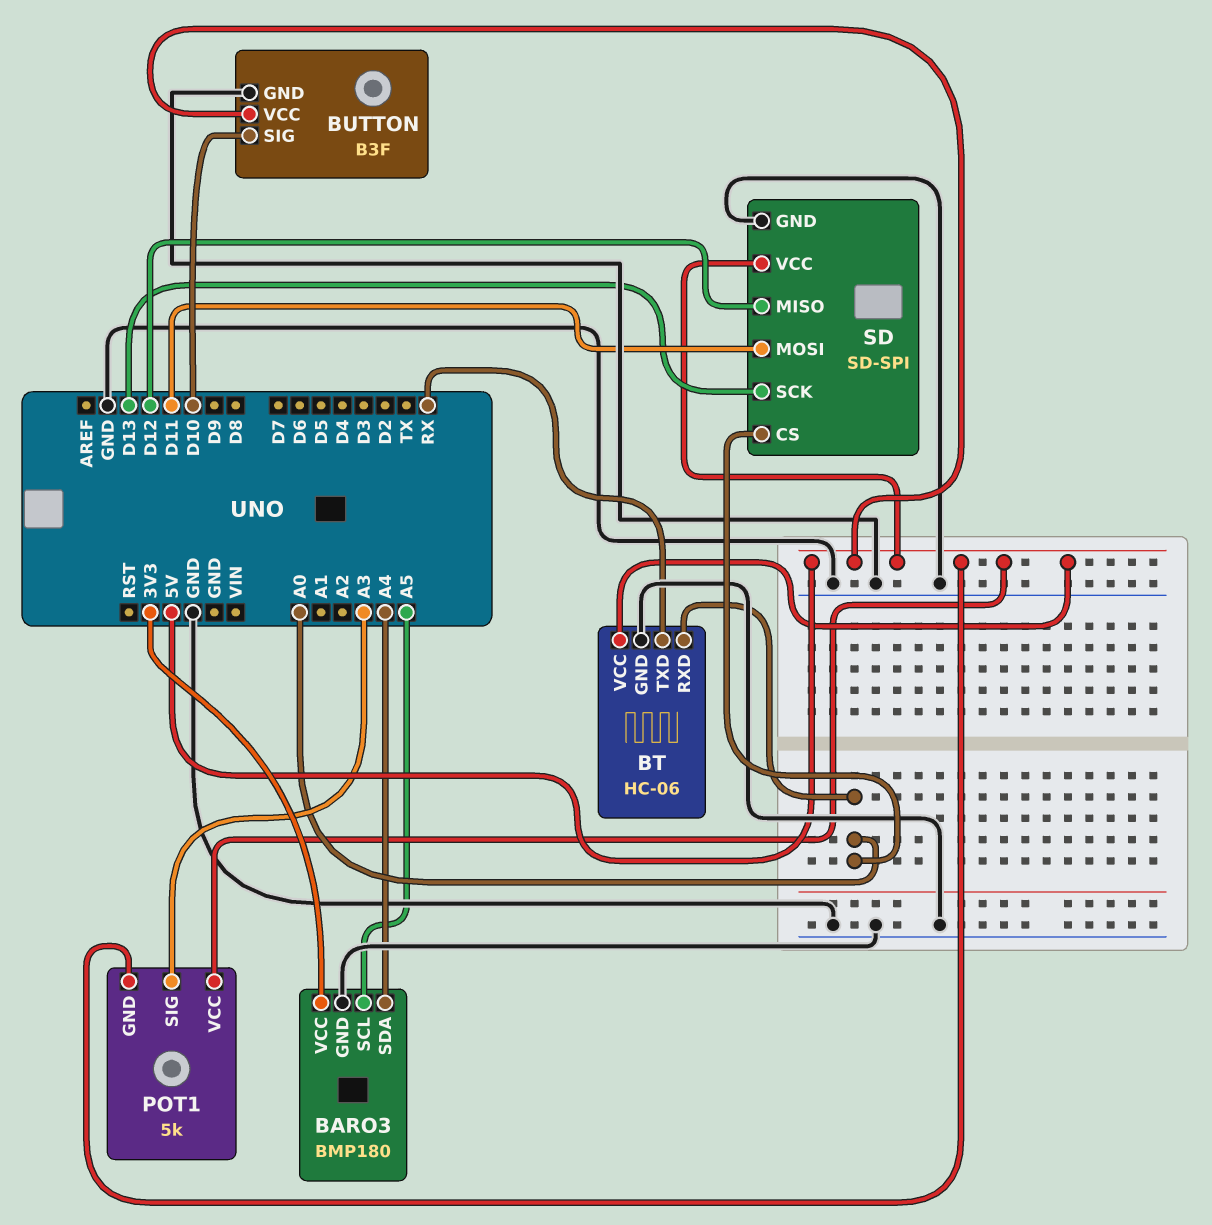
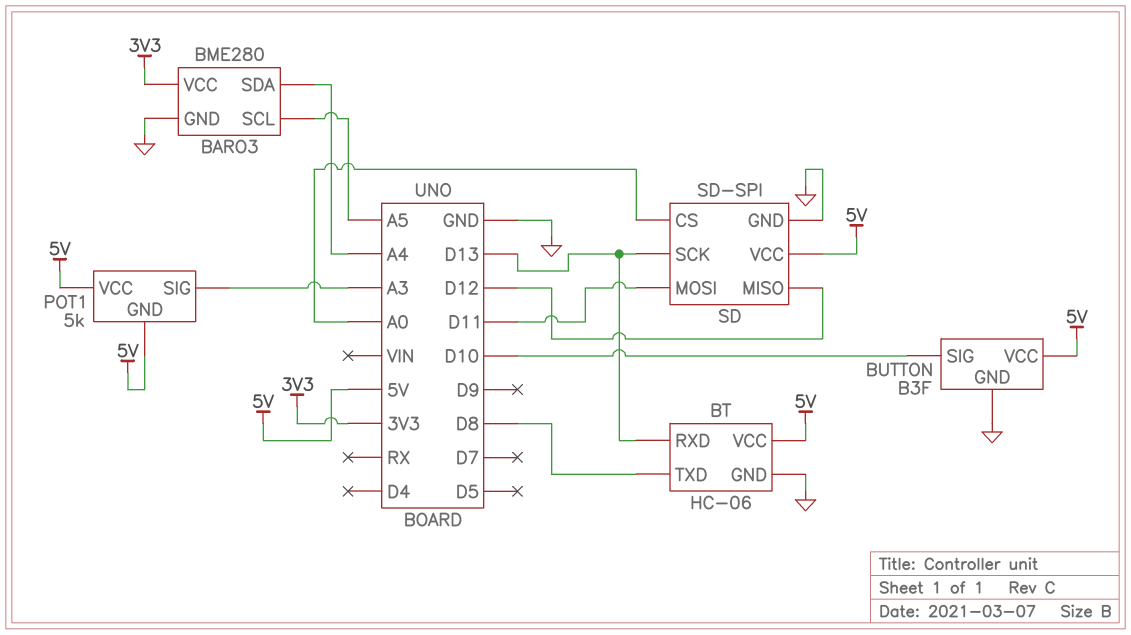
BARO3: BMP180 -> BME280
BT pin RXD: A0 -> D13
BT pin TXD: RX -> D8

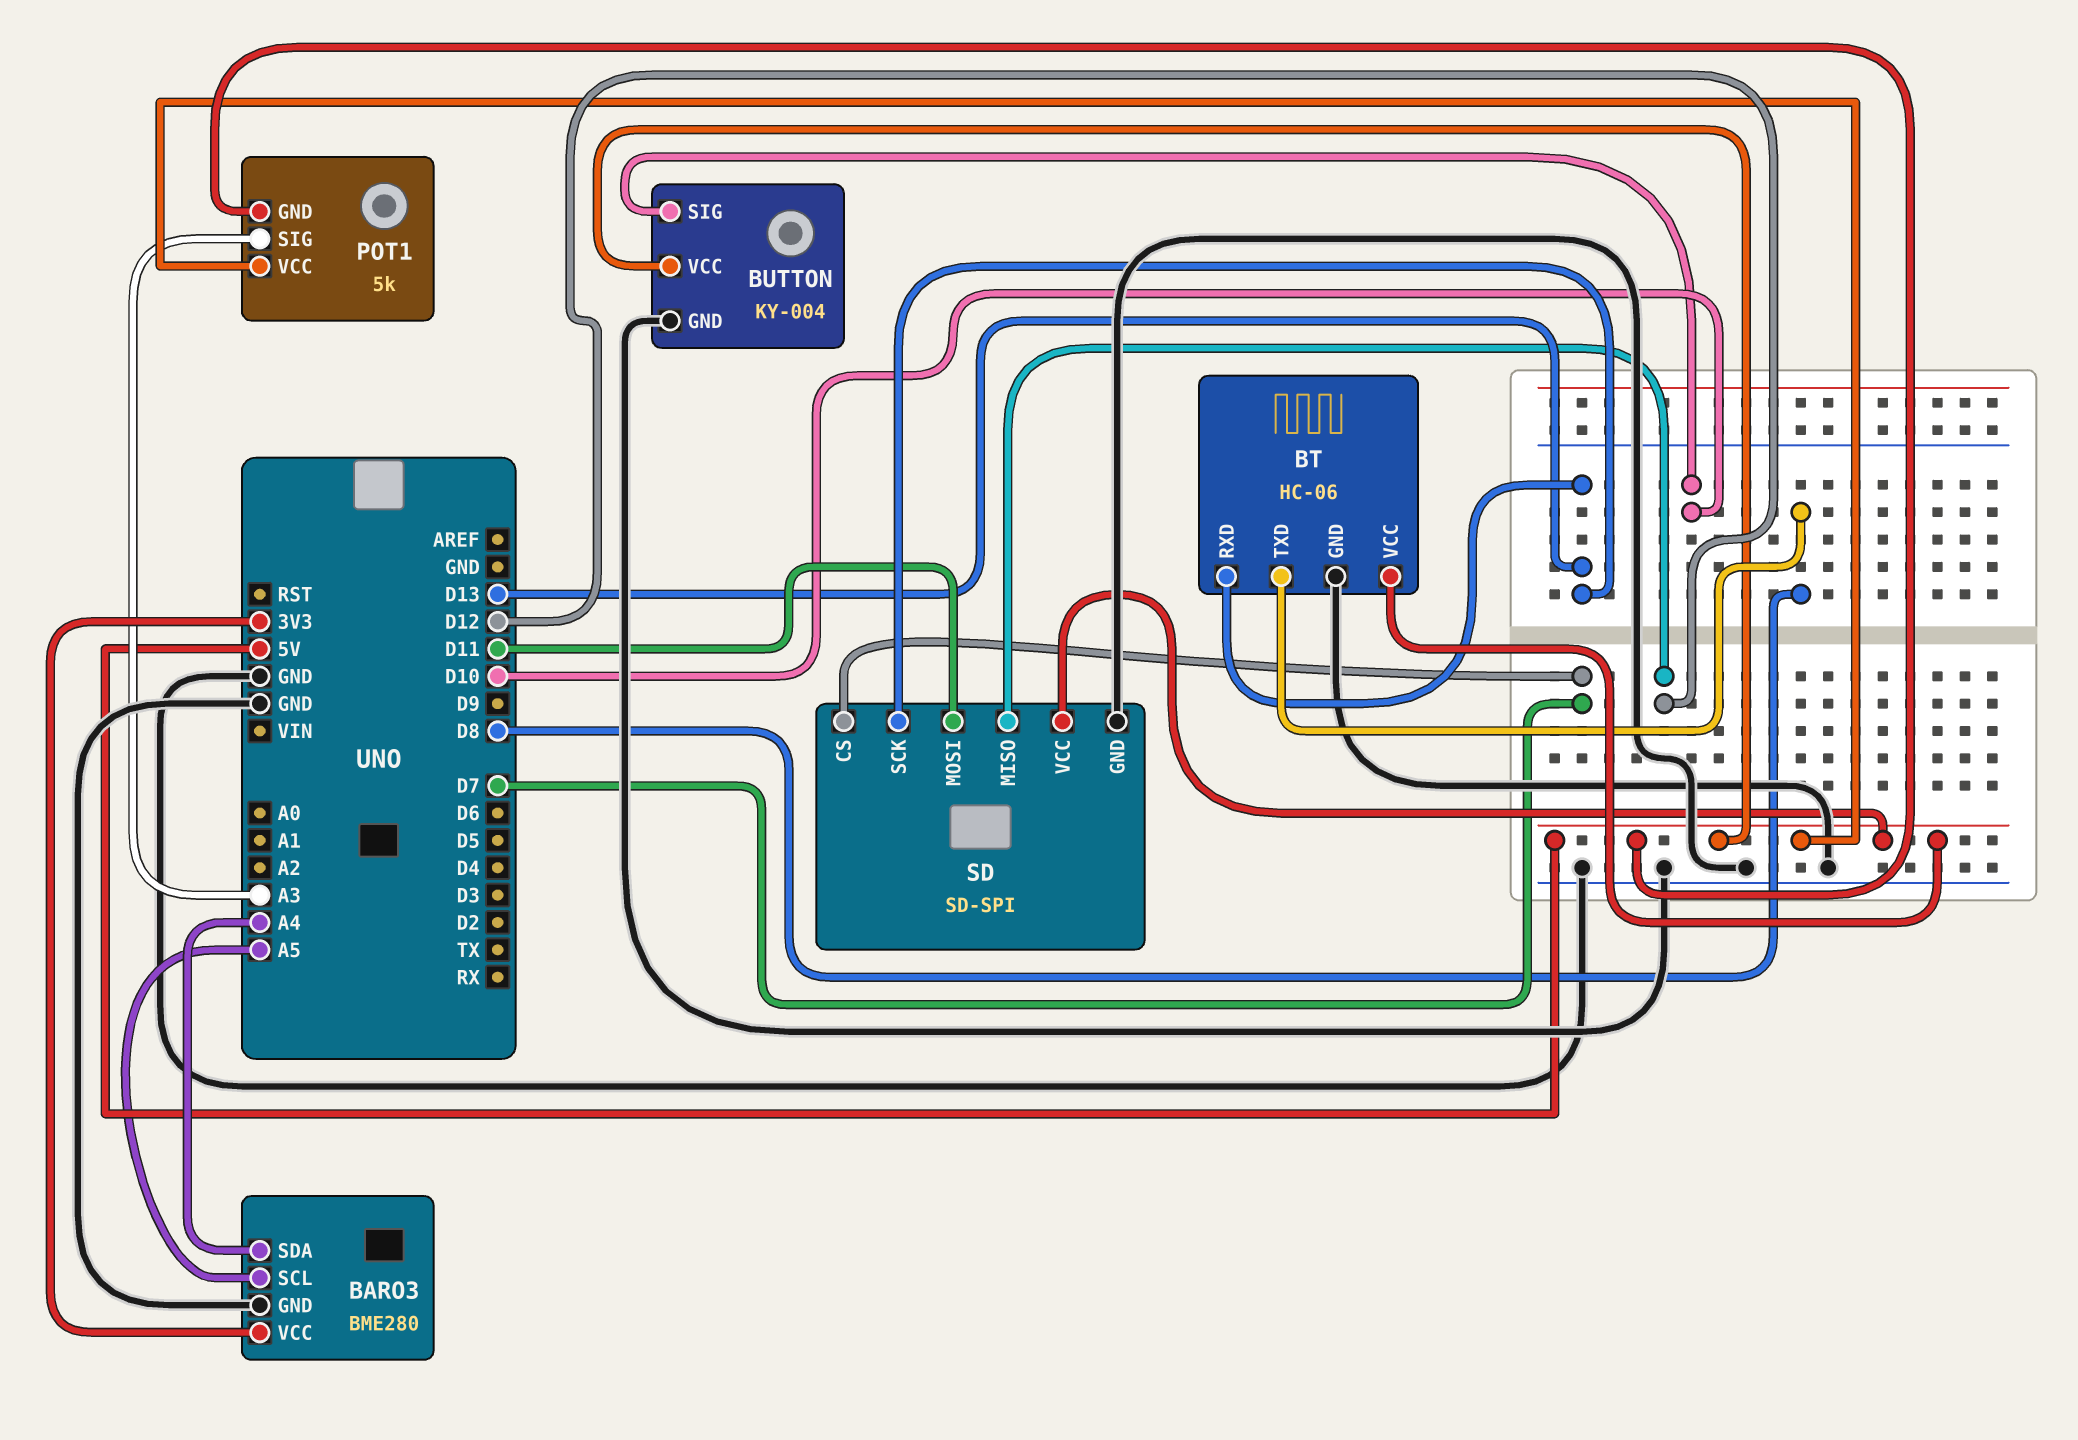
BUTTON: B3F -> KY-004
SD pin CS: A0 -> D7

